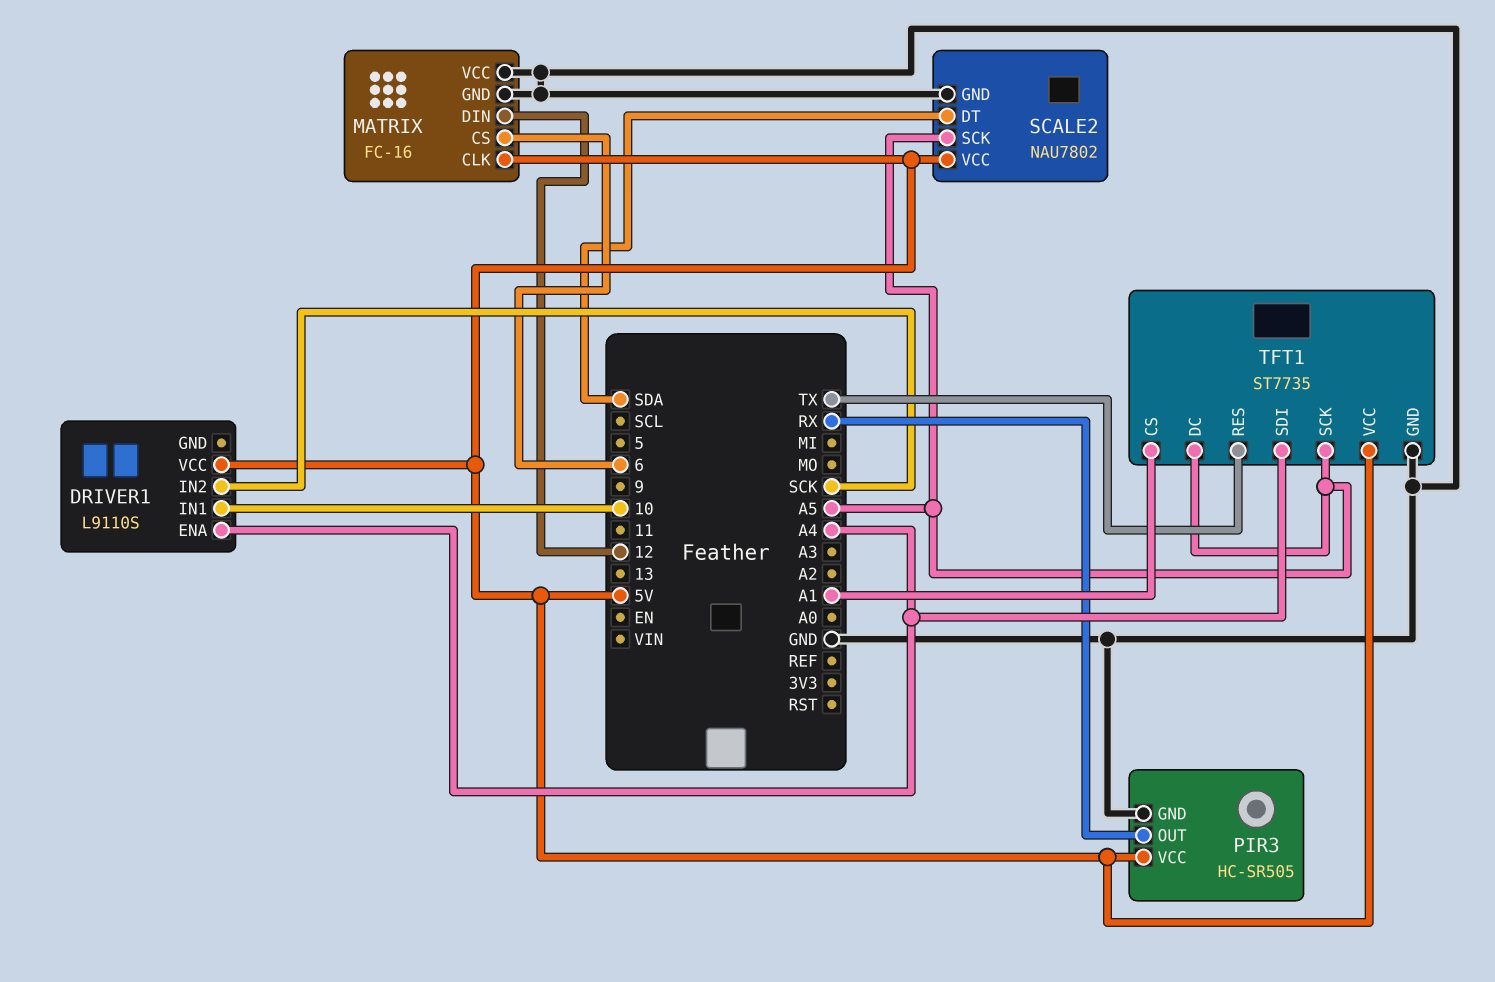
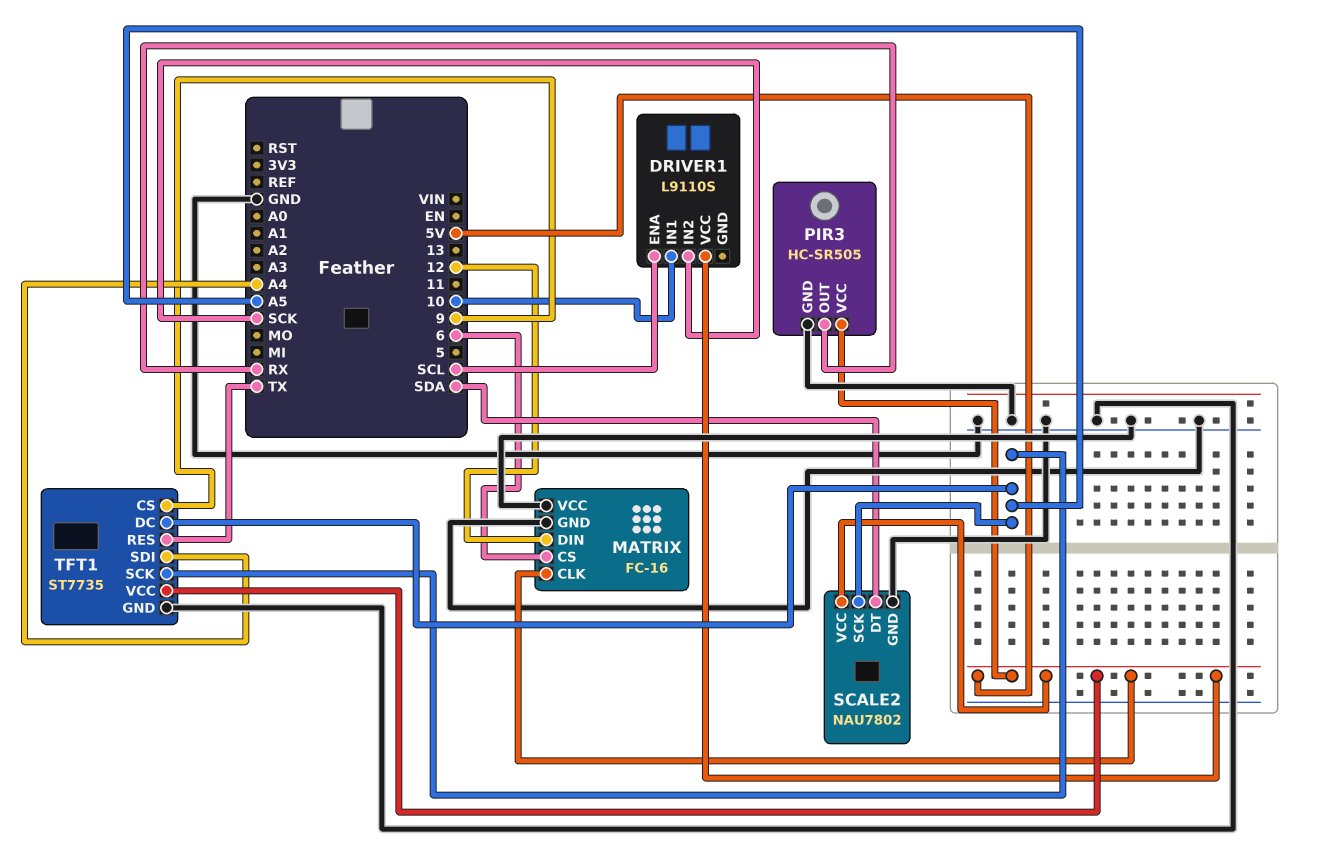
DRIVER1 pin ENA: A4 -> SCL
TFT1 pin CS: A1 -> 9

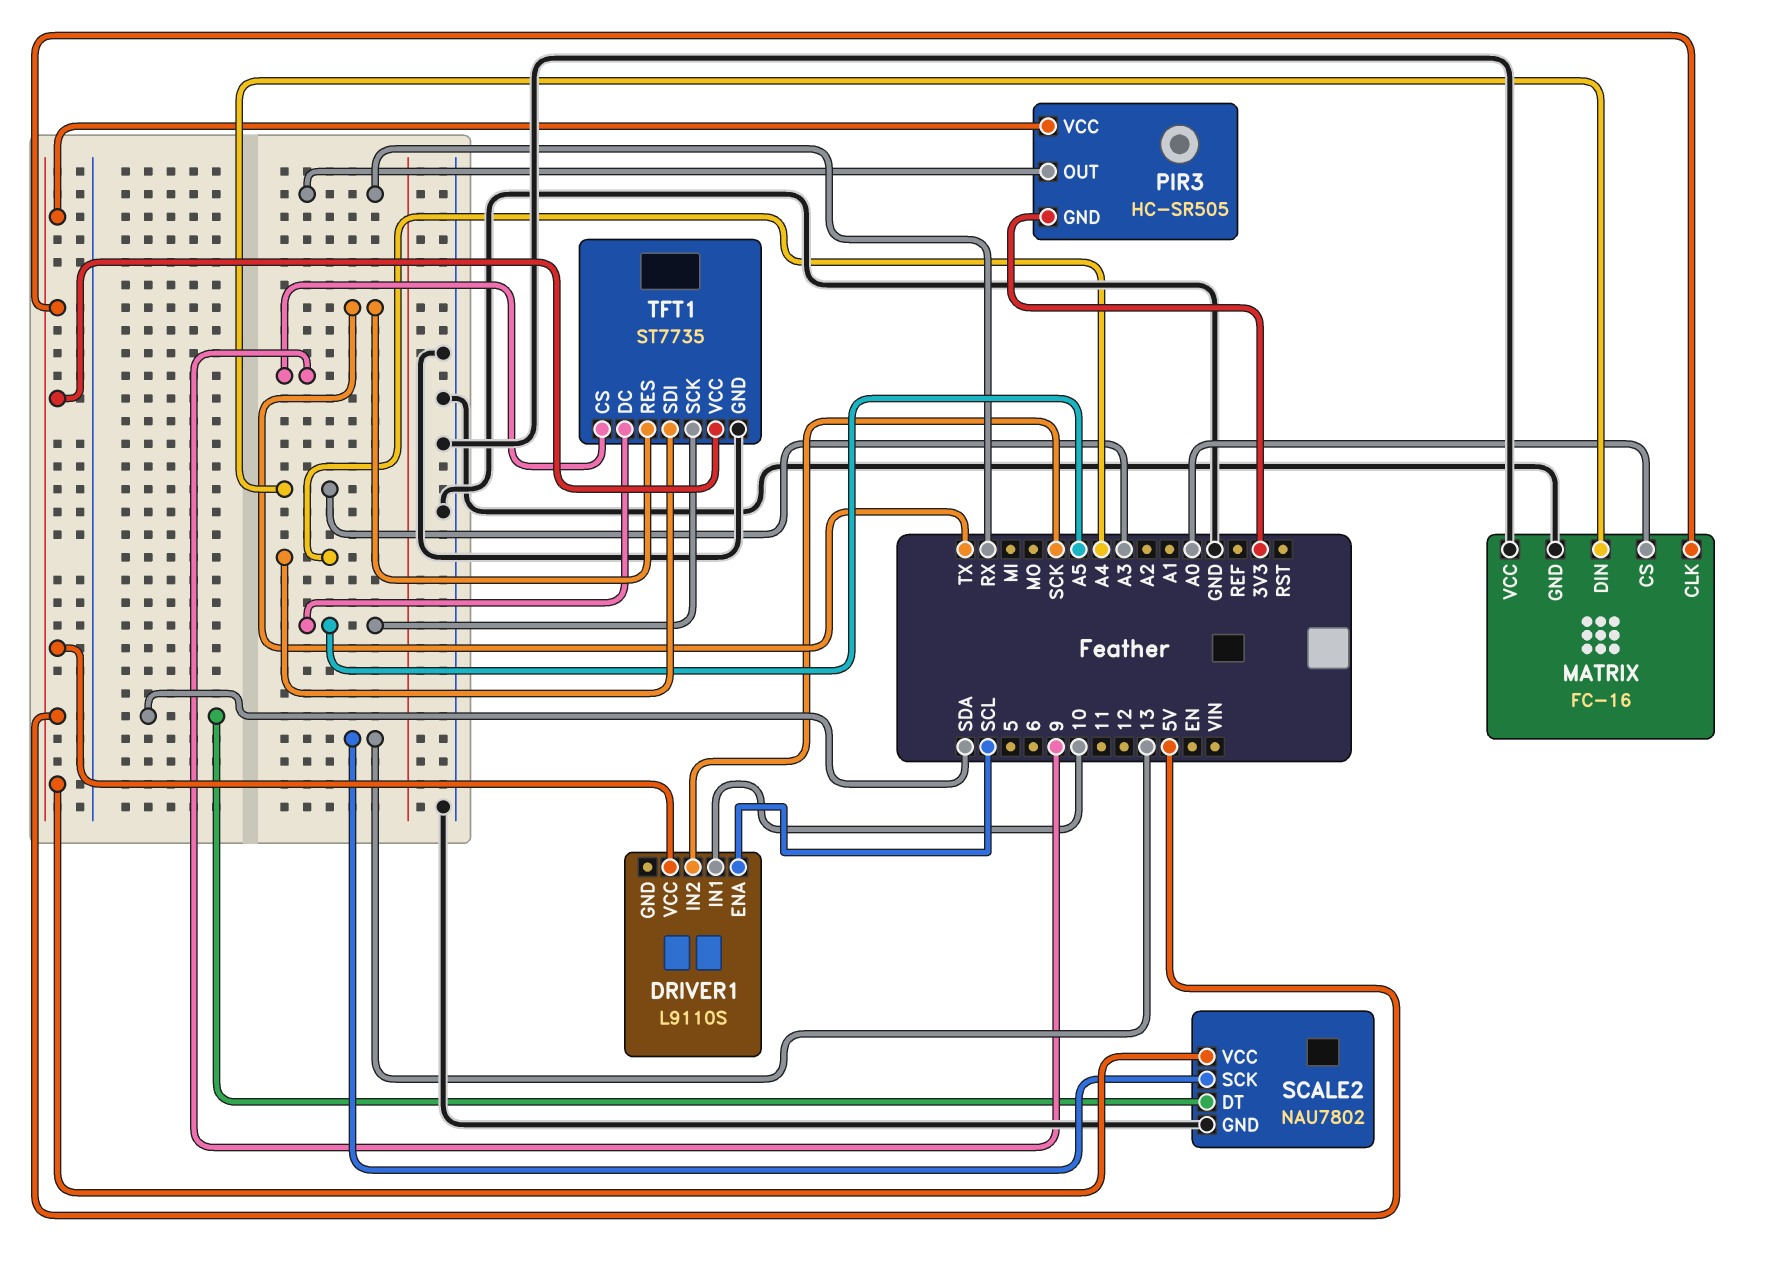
MATRIX pin CS: 6 -> A0
MATRIX pin DIN: 12 -> A3
PIR3 pin GND: GND -> 3V3
SCALE2 pin SCK: A5 -> 13

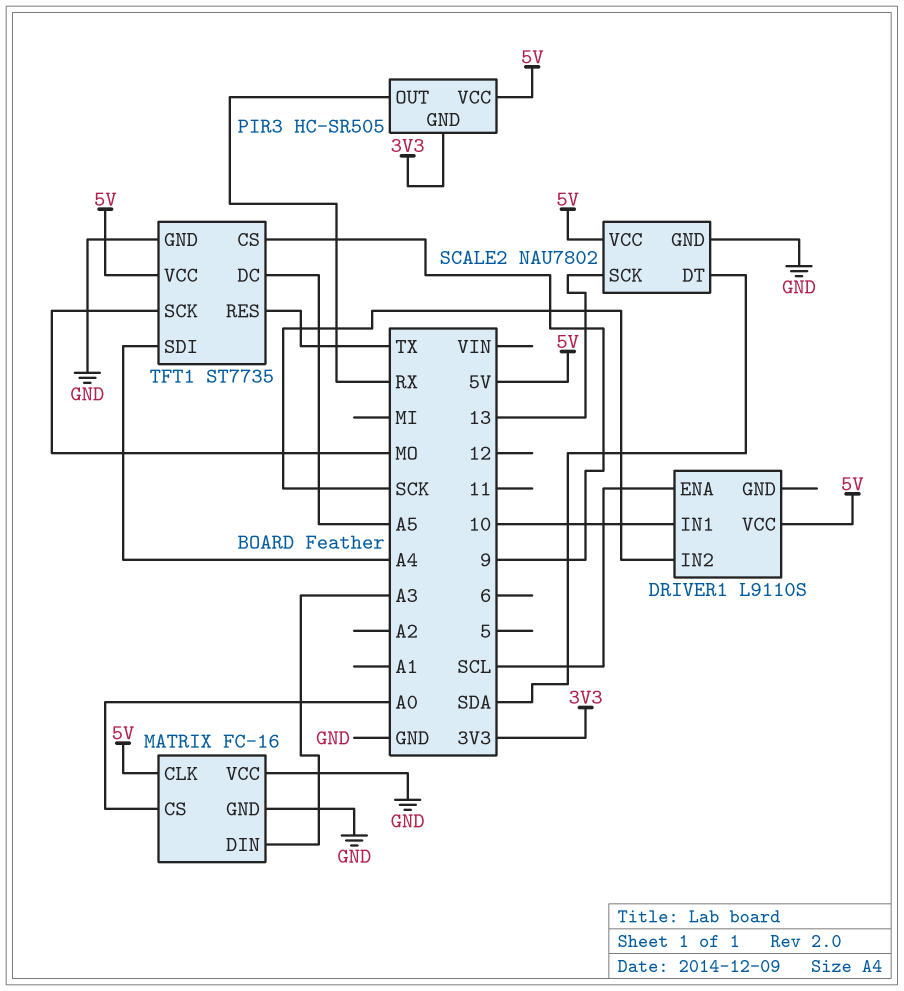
TFT1 pin SCK: A5 -> MO

